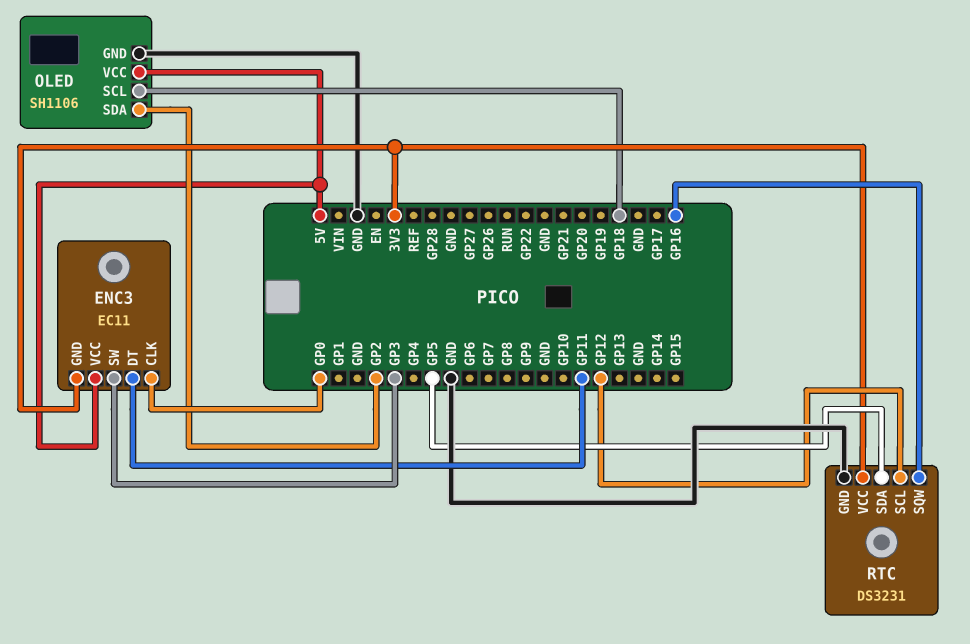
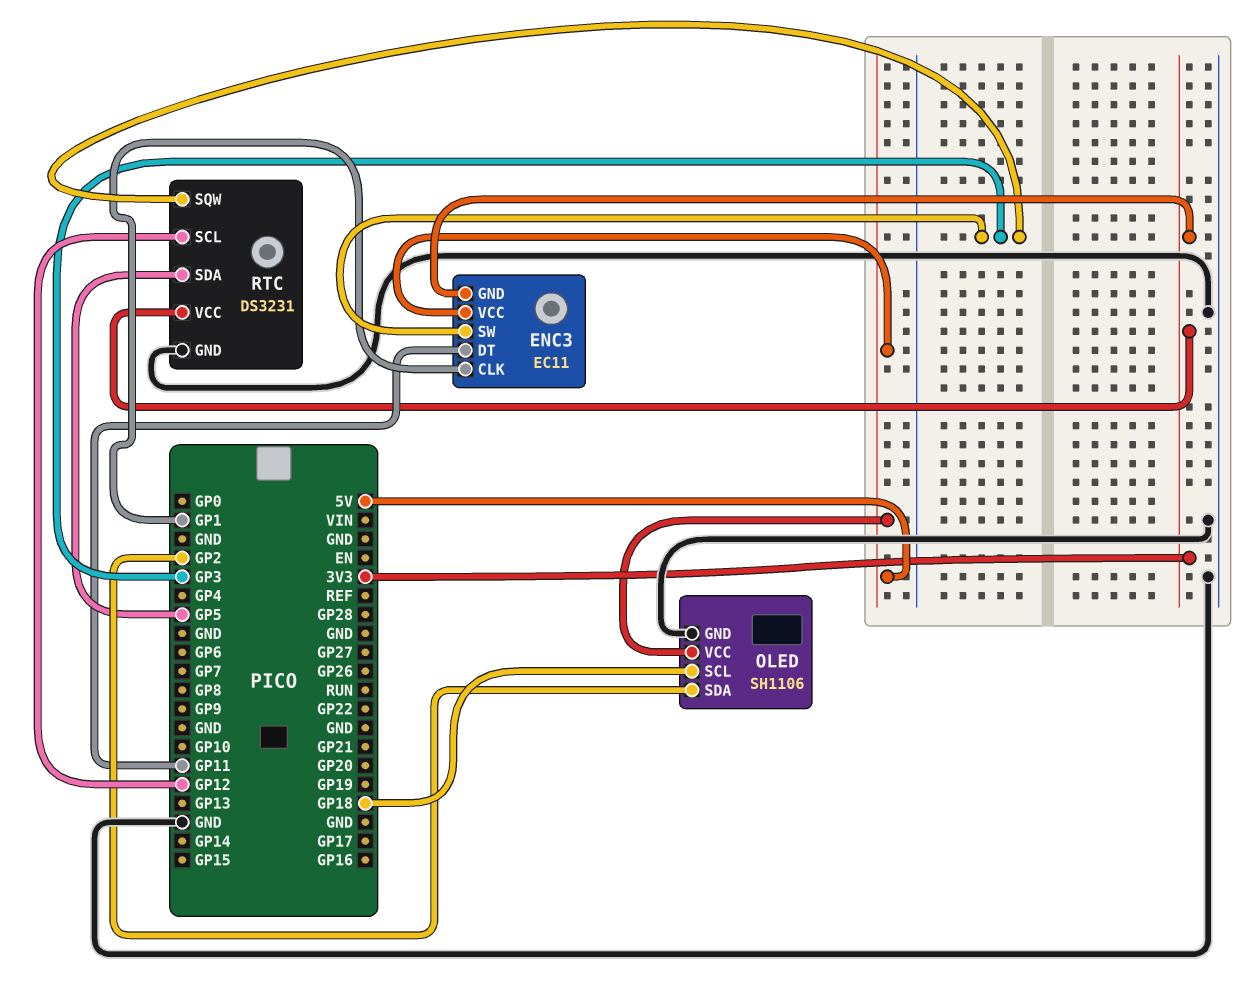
ENC3 pin CLK: GP0 -> GP1
RTC pin SQW: GP16 -> GP3

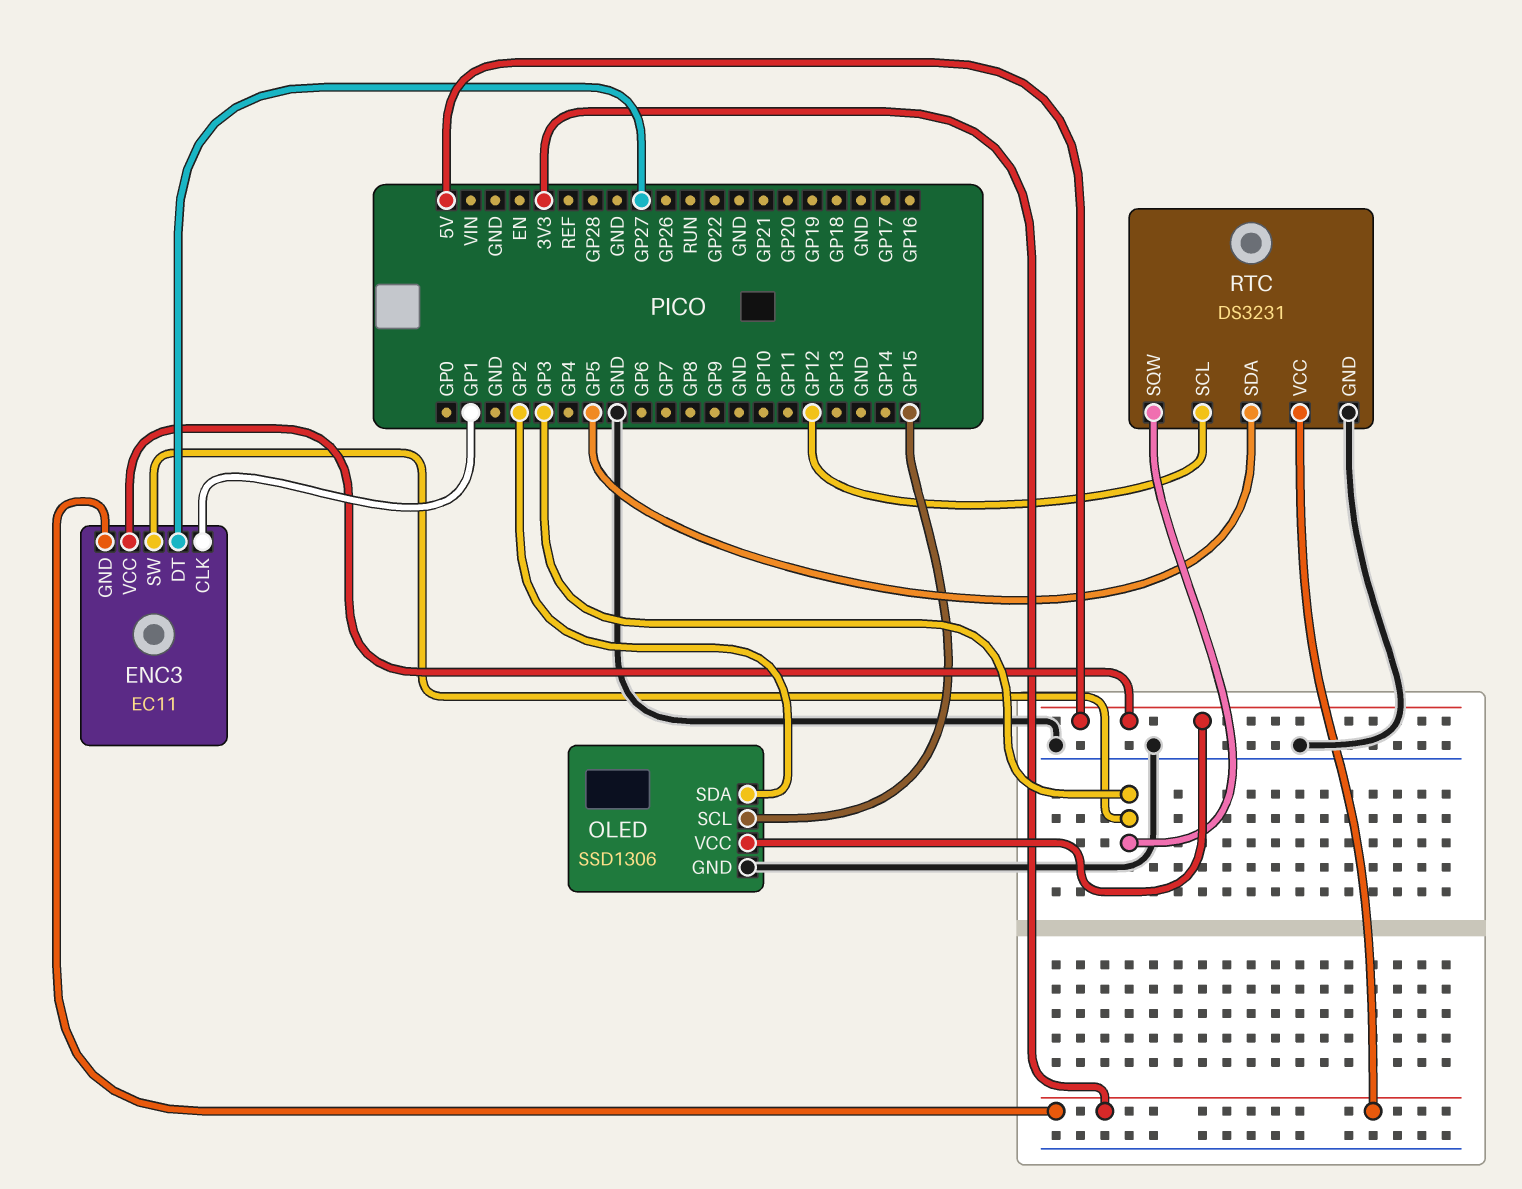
ENC3 pin DT: GP11 -> GP27
OLED: SH1106 -> SSD1306
OLED pin SCL: GP18 -> GP15

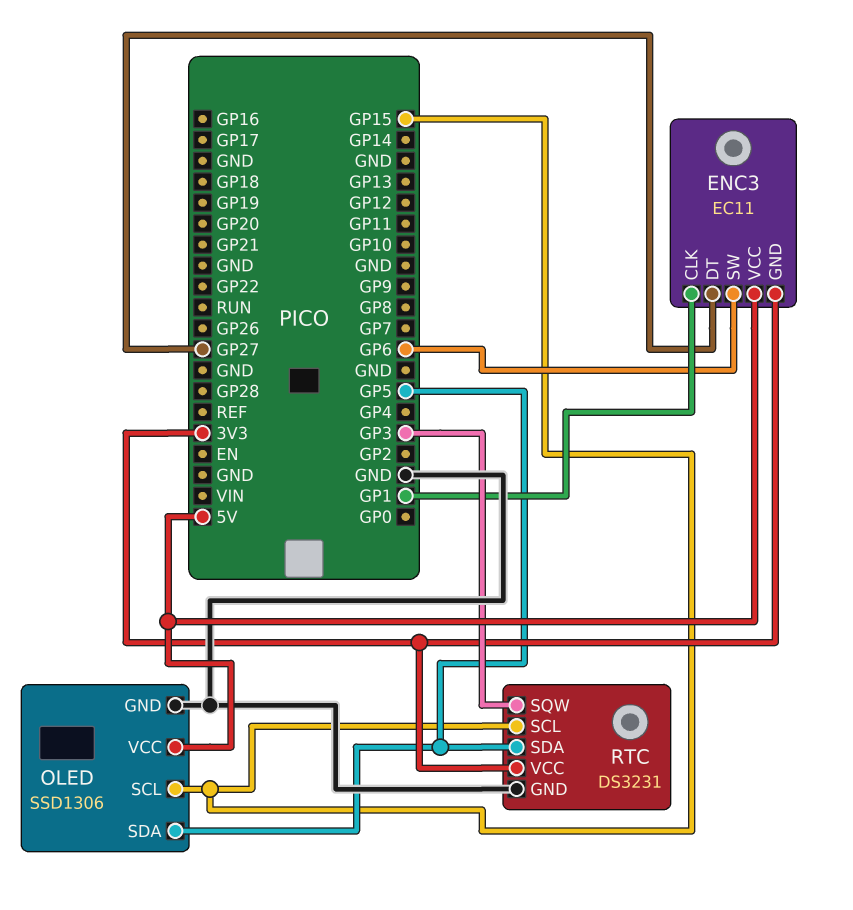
ENC3 pin SW: GP3 -> GP6
OLED pin SDA: GP2 -> GP5
RTC pin SCL: GP12 -> GP15

